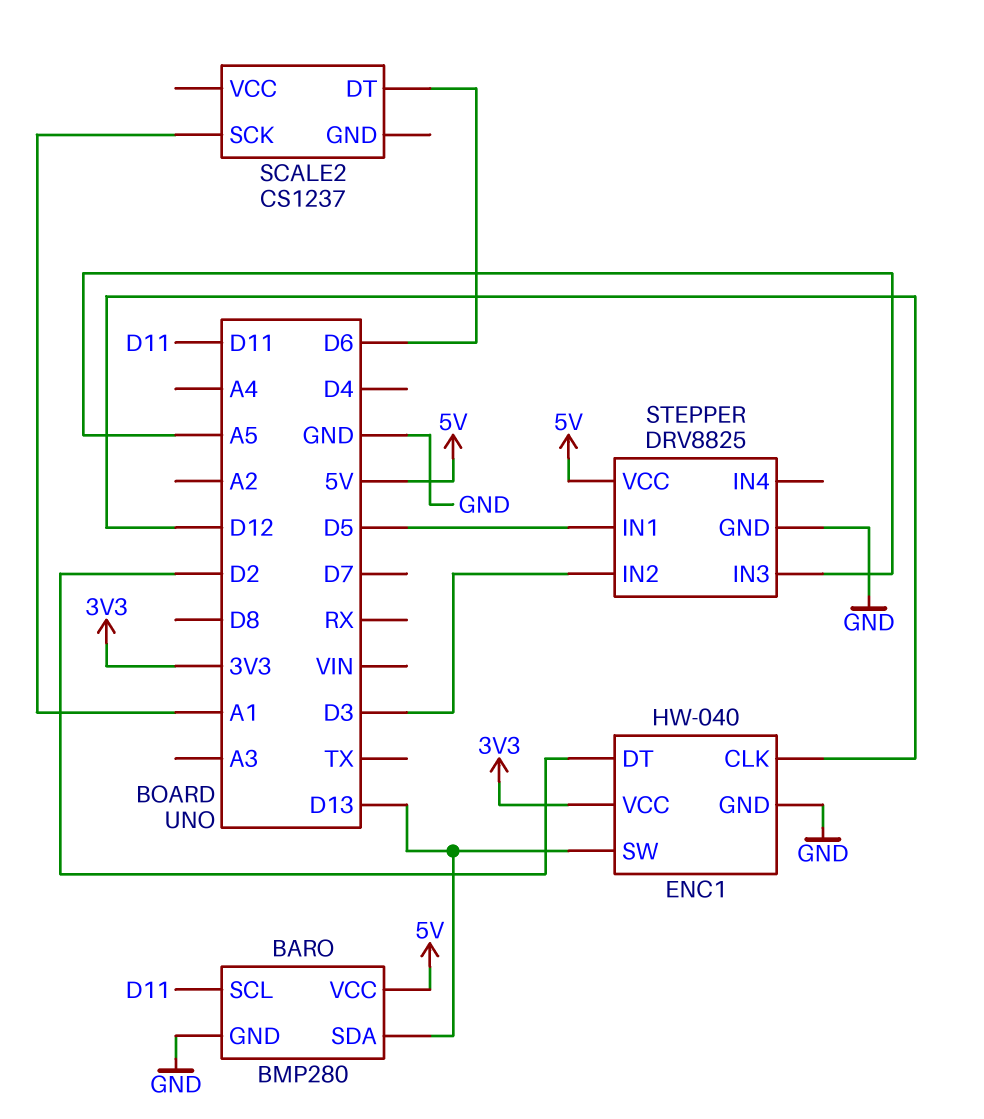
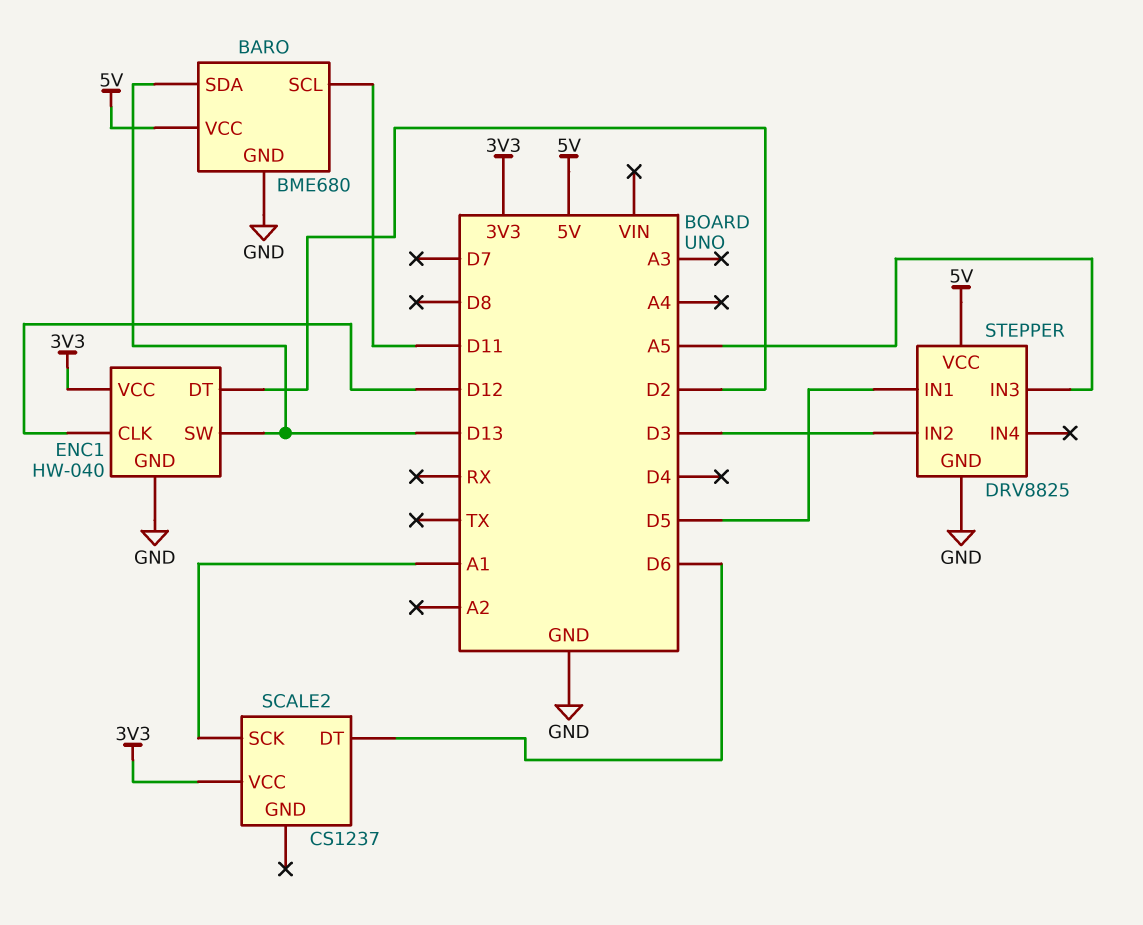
BARO: BMP280 -> BME680
SCALE2 pin VCC: none -> 3V3

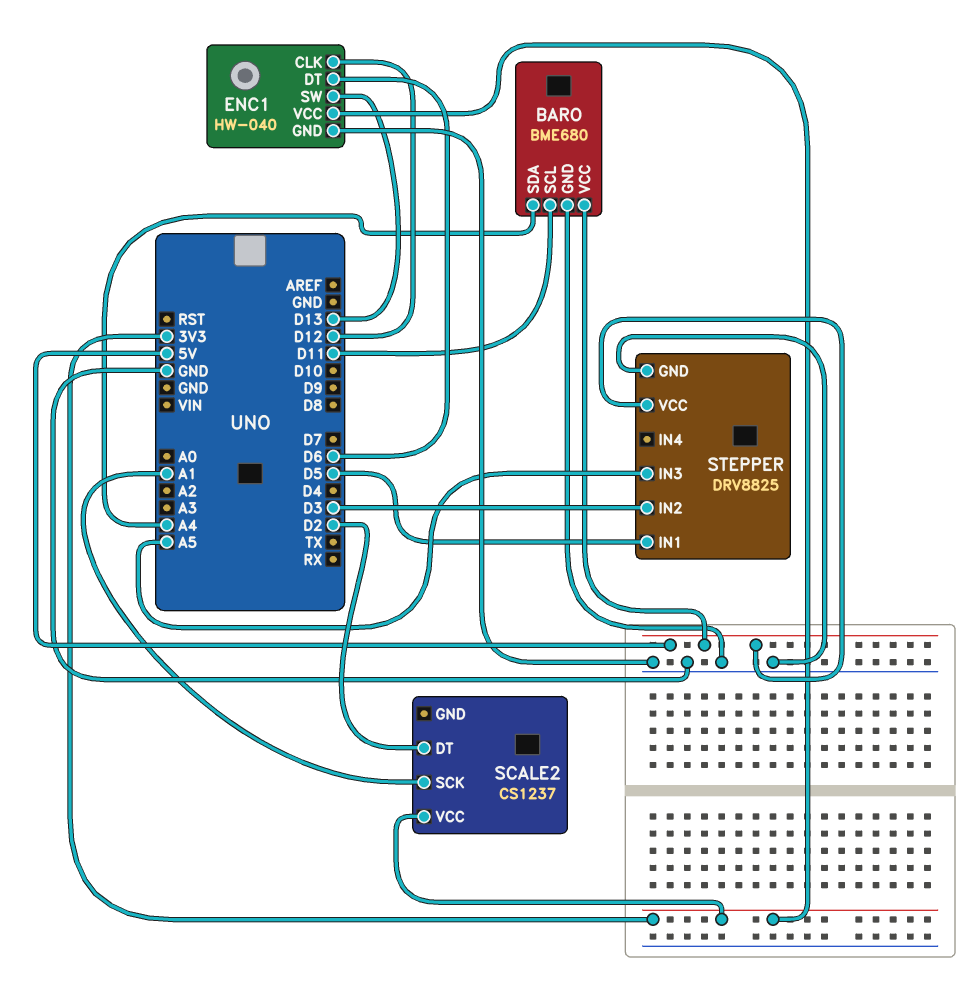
BARO pin SDA: D13 -> A4
ENC1 pin DT: D2 -> D6
SCALE2 pin DT: D6 -> D2

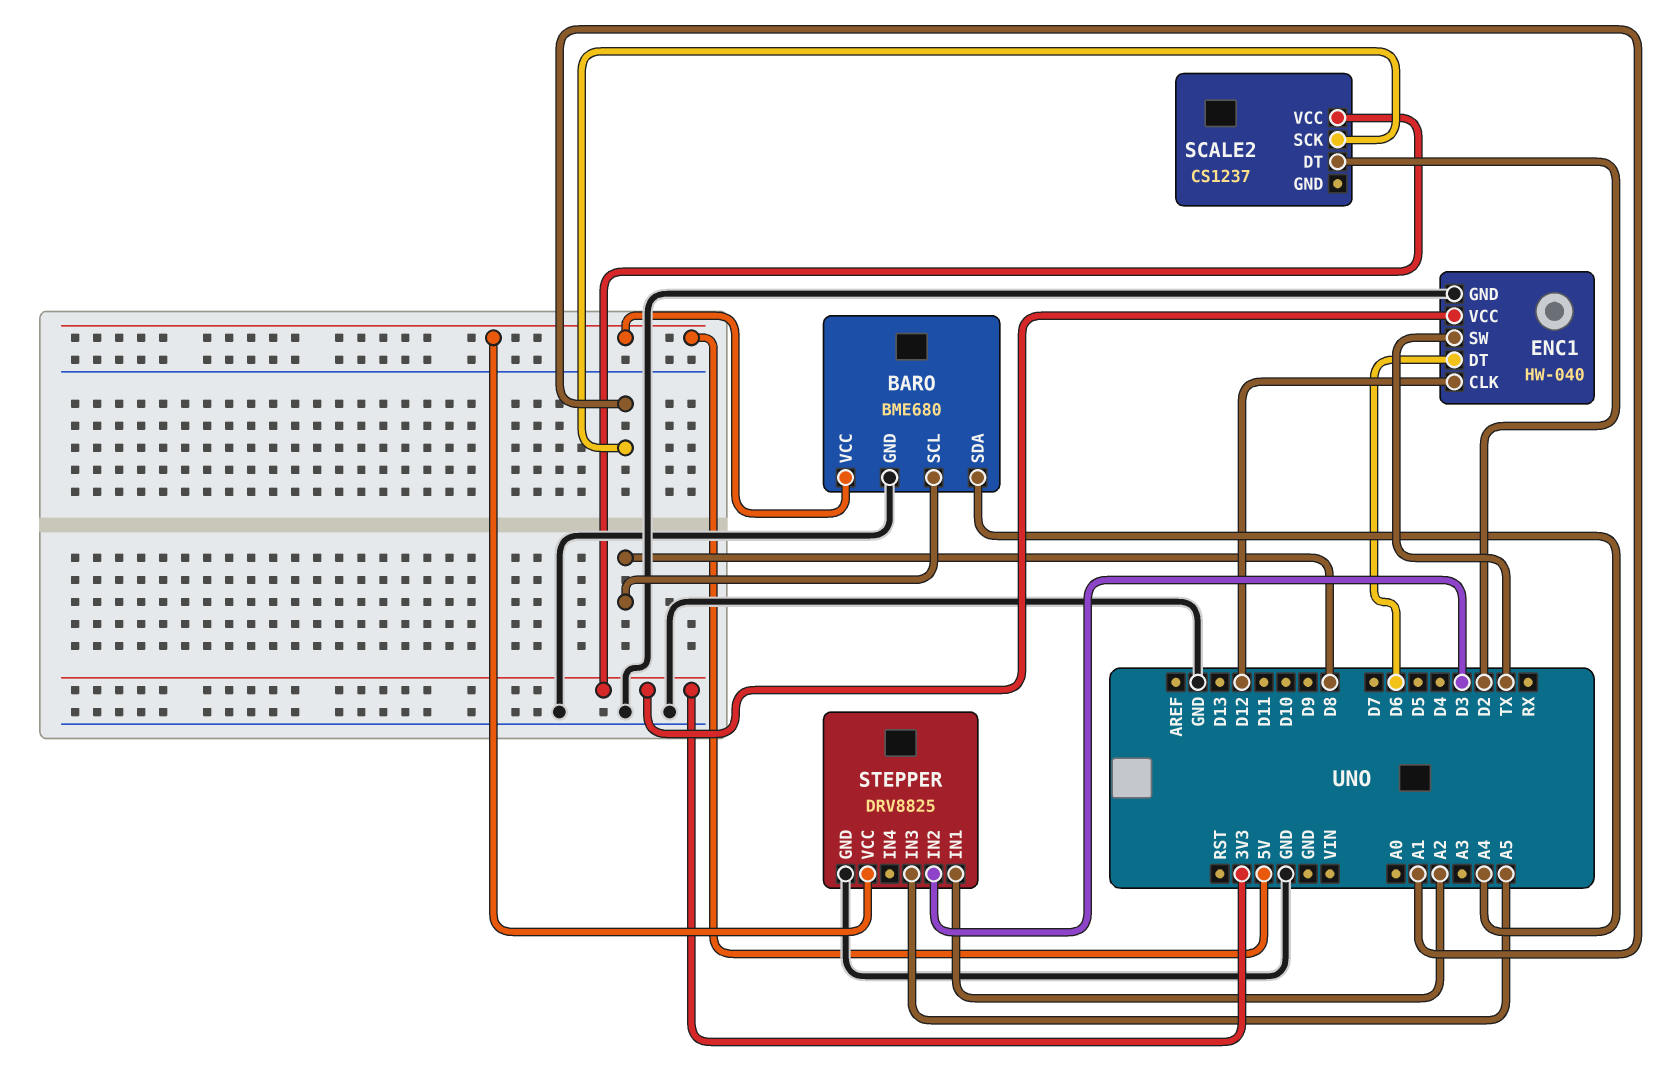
BARO pin SCL: D11 -> D8
ENC1 pin SW: D13 -> TX
STEPPER pin IN1: D5 -> A2

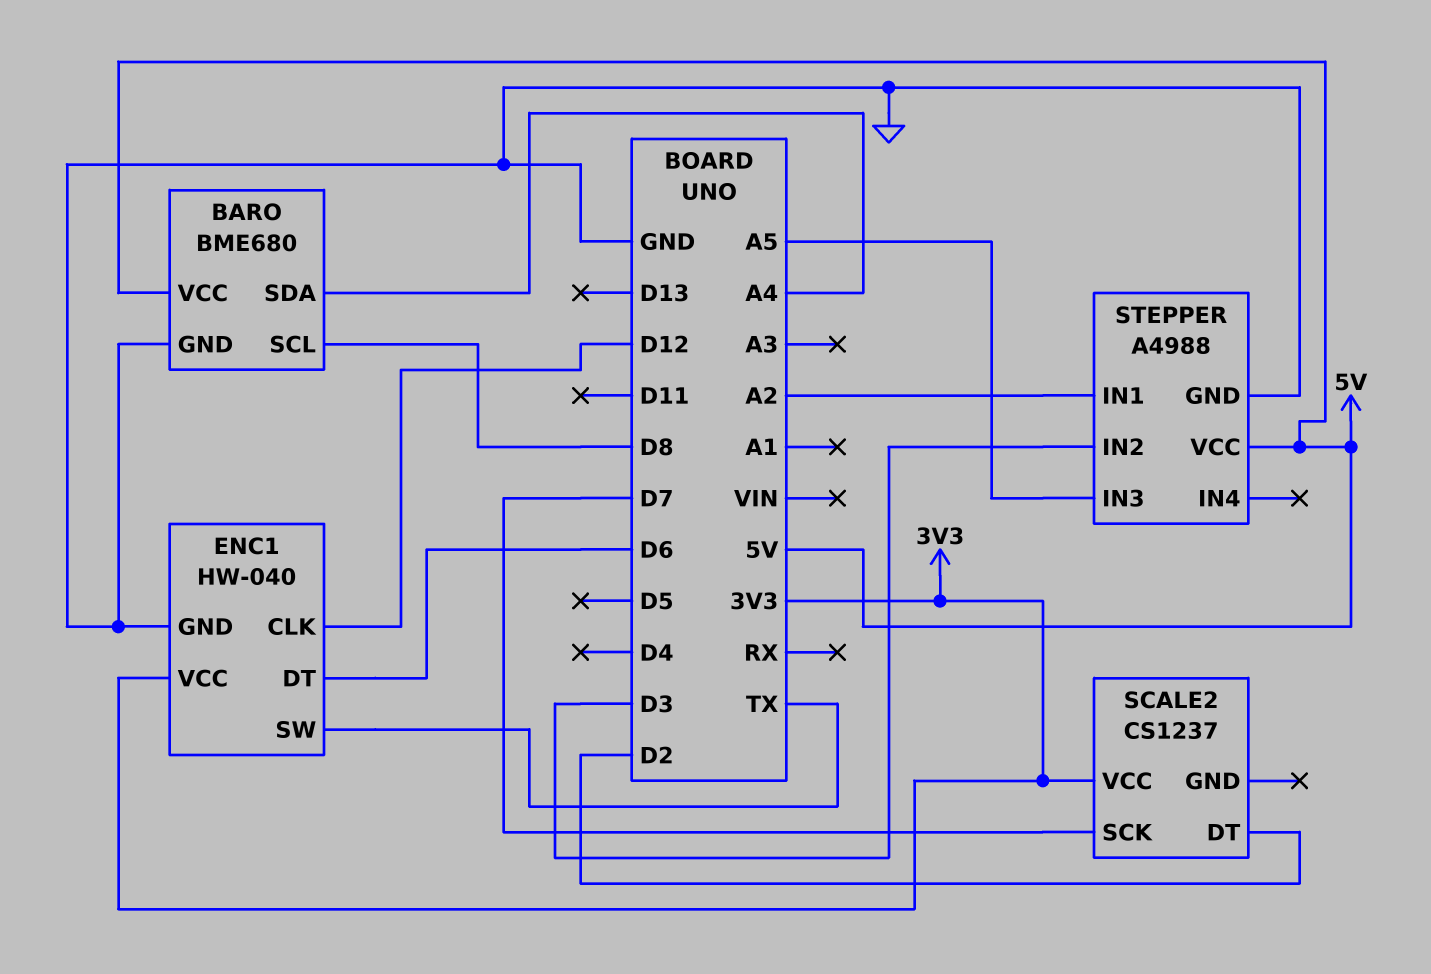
SCALE2 pin SCK: A1 -> D7
STEPPER: DRV8825 -> A4988

